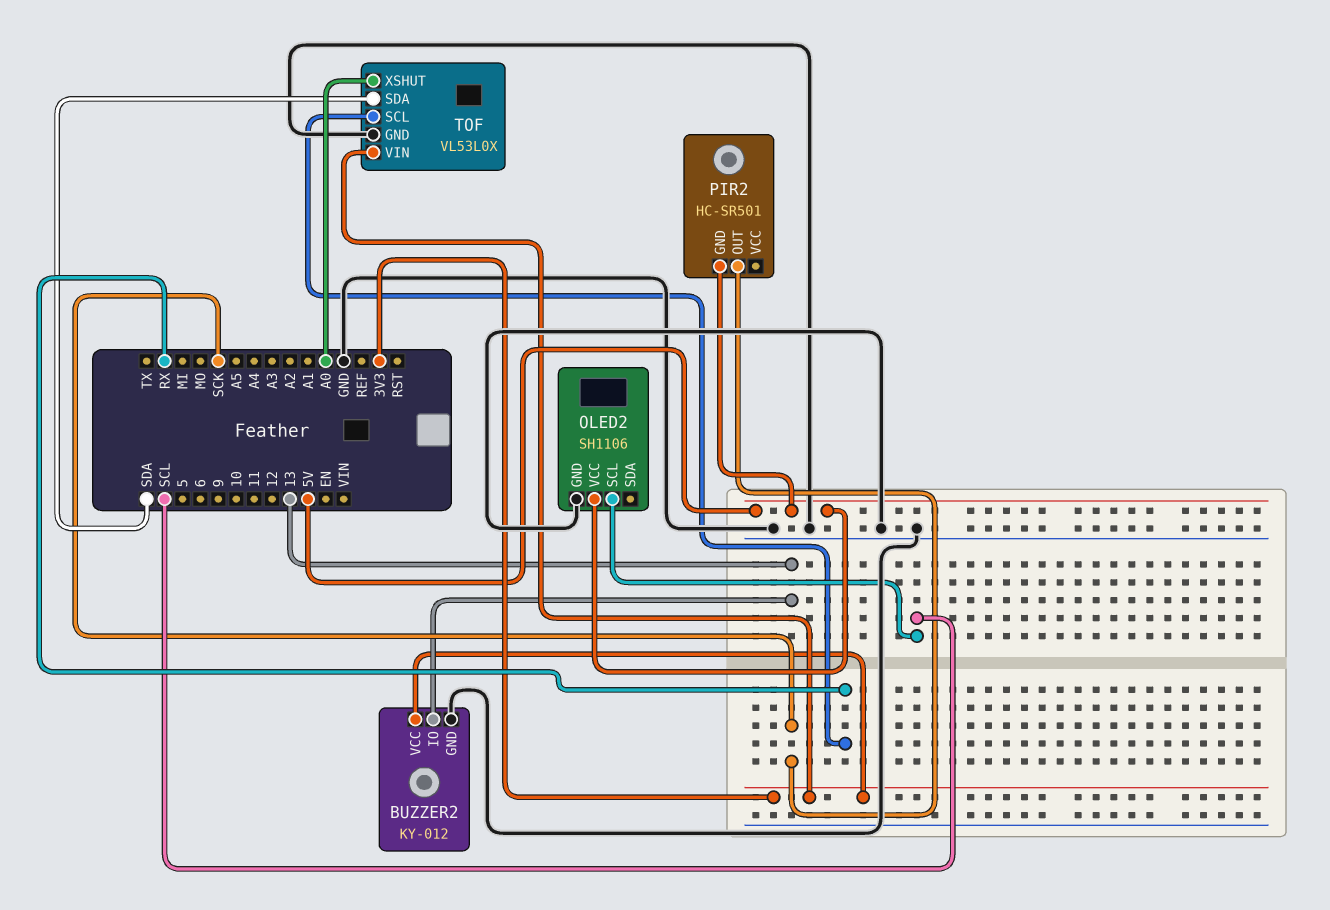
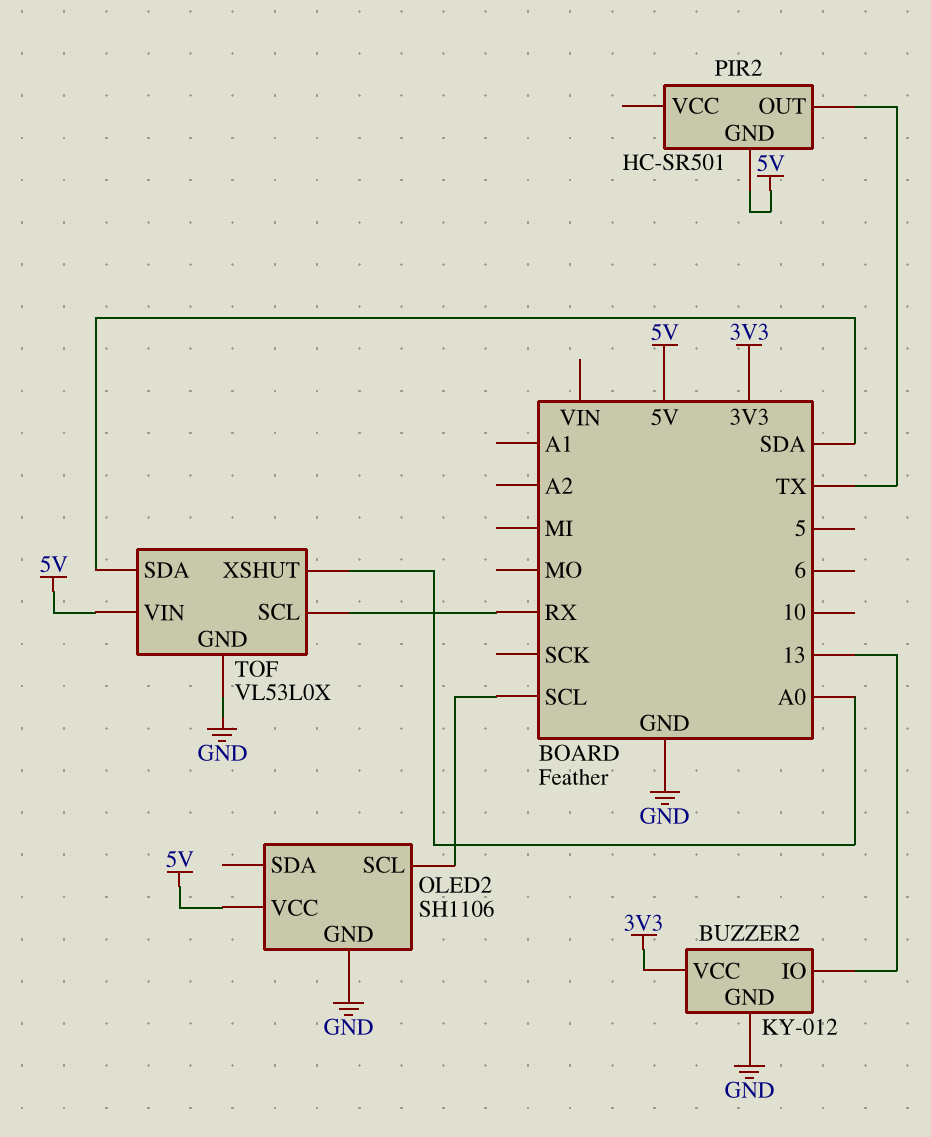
PIR2 pin OUT: SCK -> TX
TOF pin VIN: 3V3 -> 5V

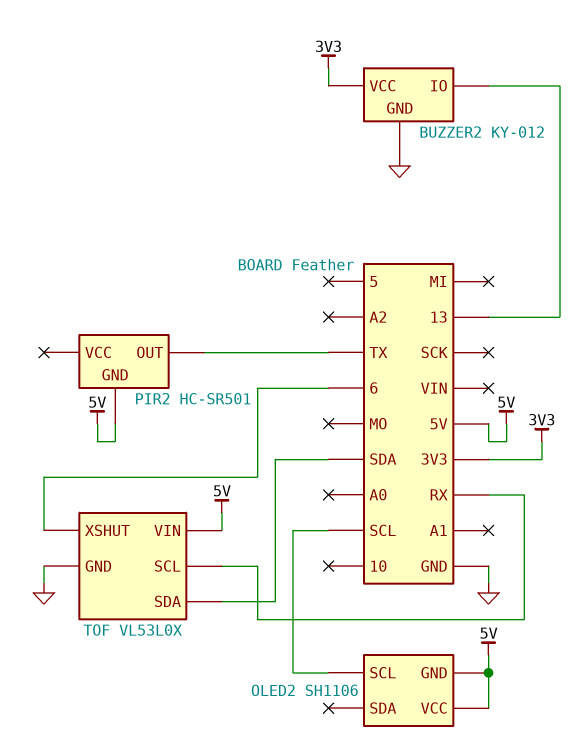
OLED2 pin GND: GND -> 5V
TOF pin XSHUT: A0 -> 6

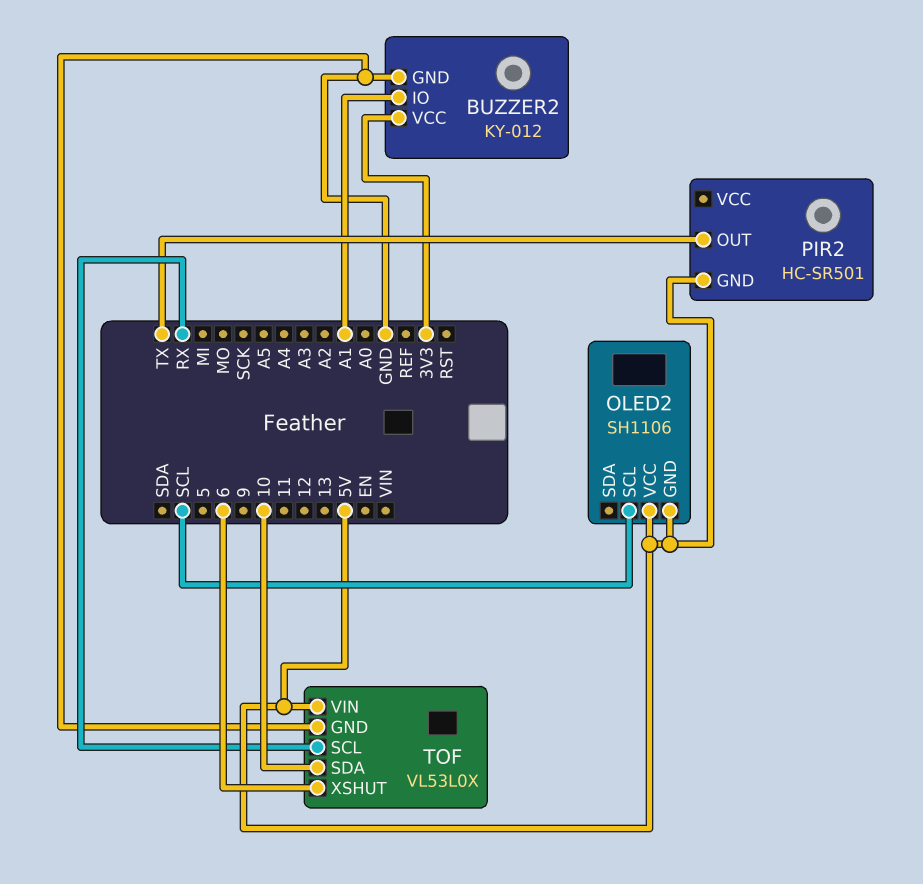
BUZZER2 pin IO: 13 -> A1
TOF pin SDA: SDA -> 10

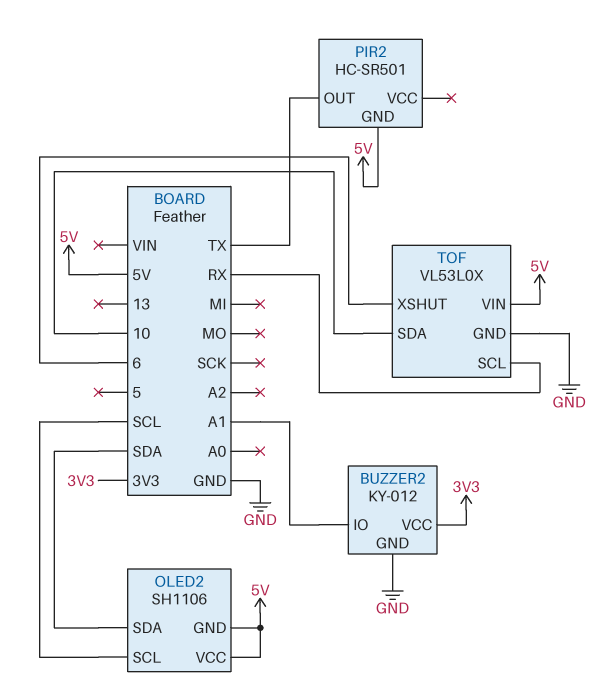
OLED2 pin SDA: none -> SDA

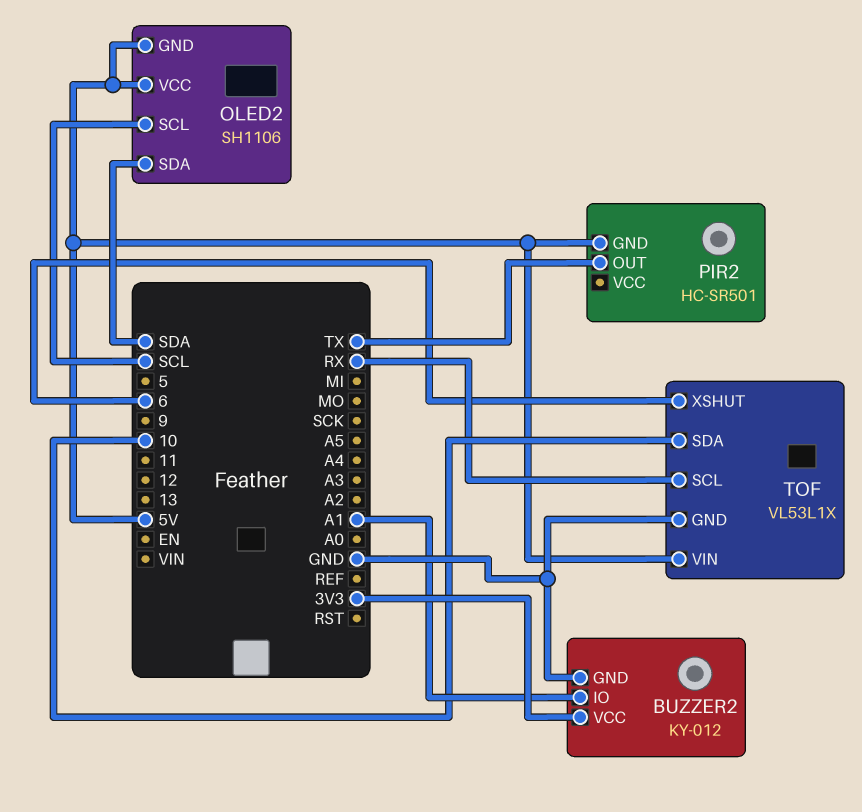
TOF: VL53L0X -> VL53L1X

